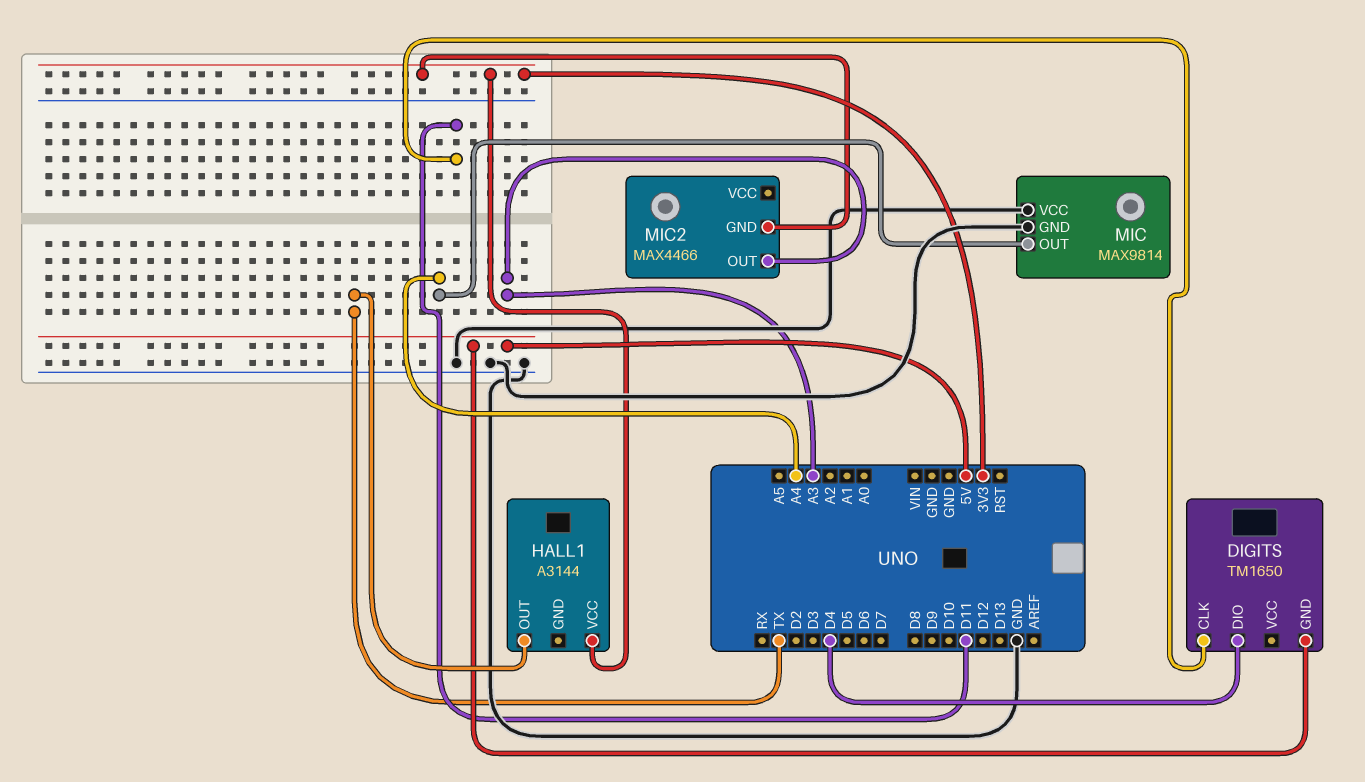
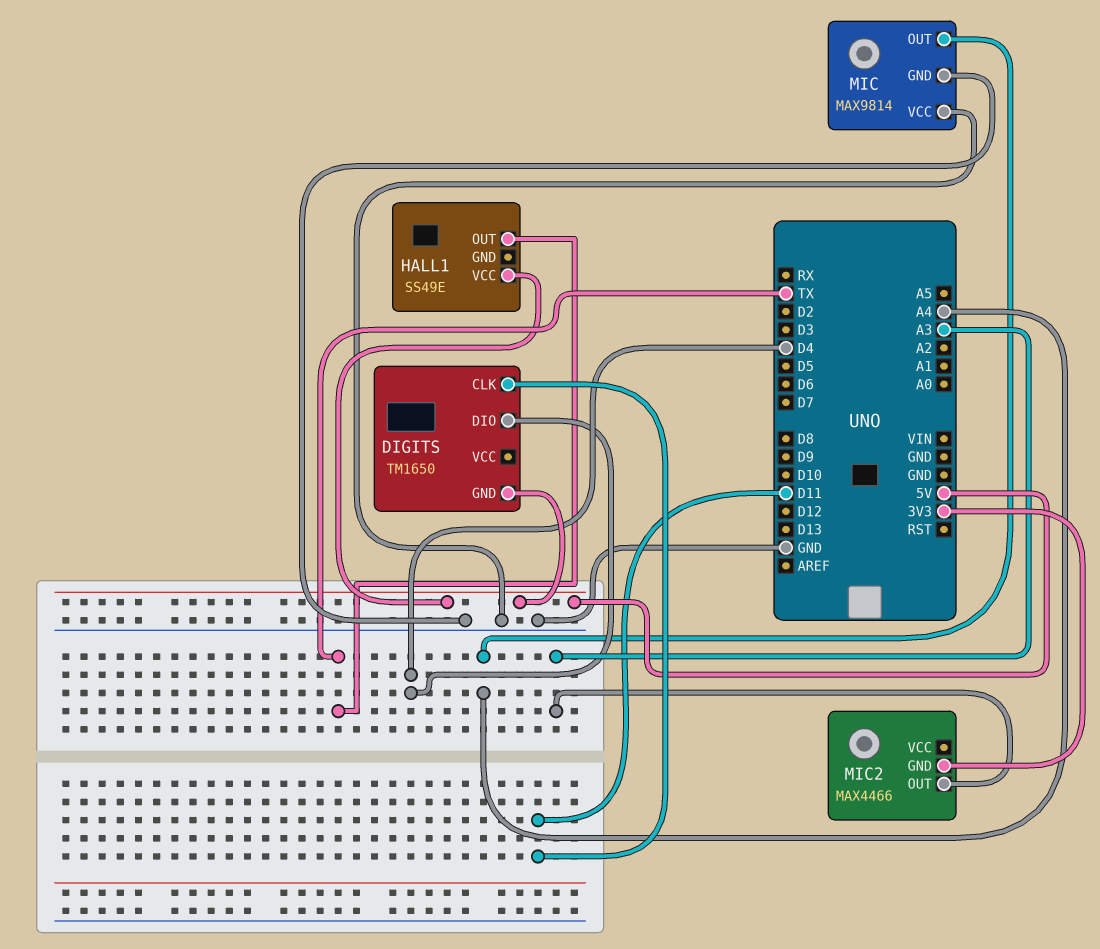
HALL1: A3144 -> SS49E
HALL1 pin VCC: 3V3 -> 5V

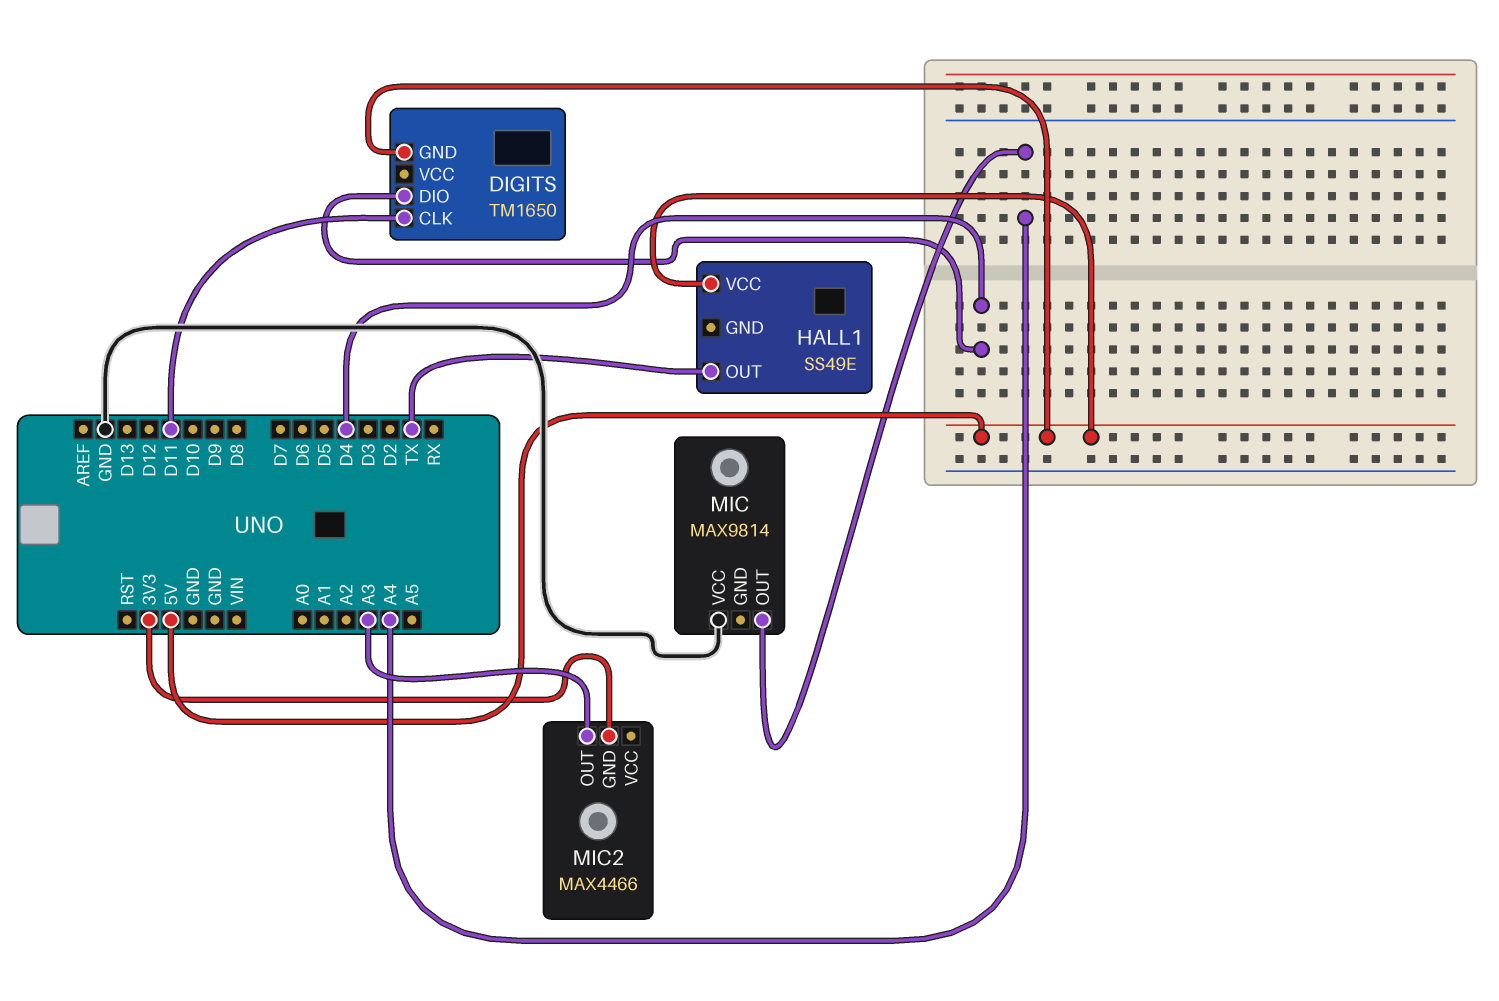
MIC pin GND: GND -> none

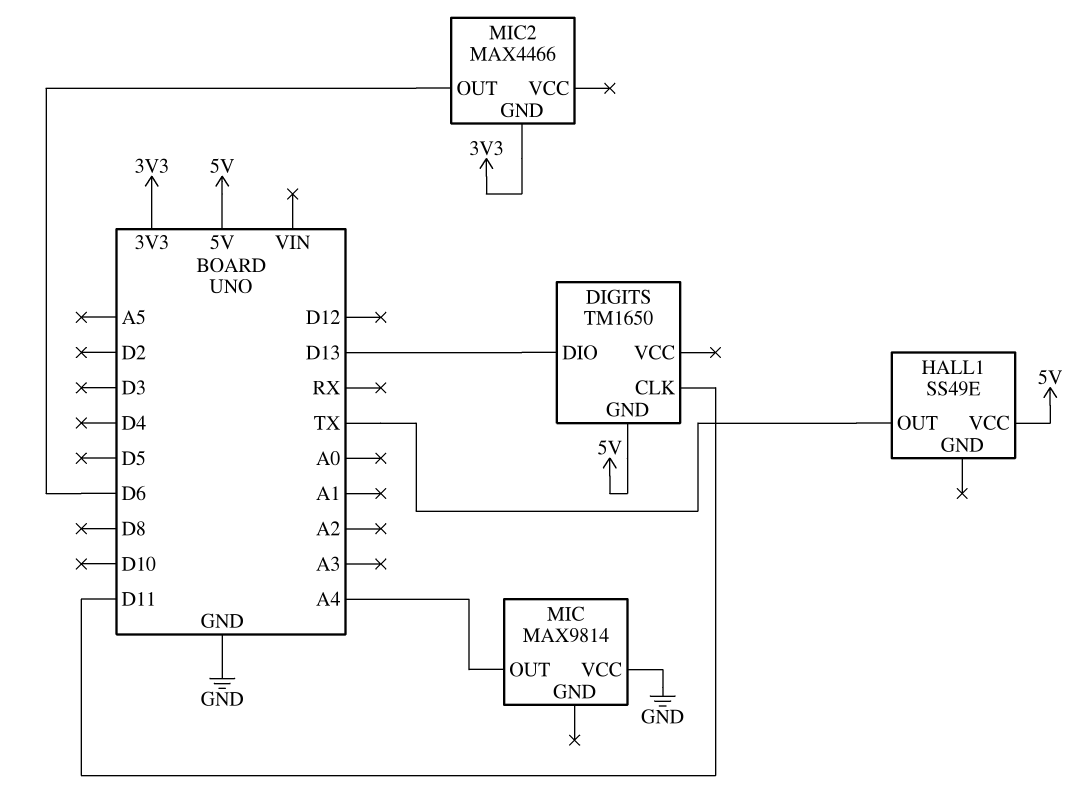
DIGITS pin DIO: D4 -> D13
MIC2 pin OUT: A3 -> D6

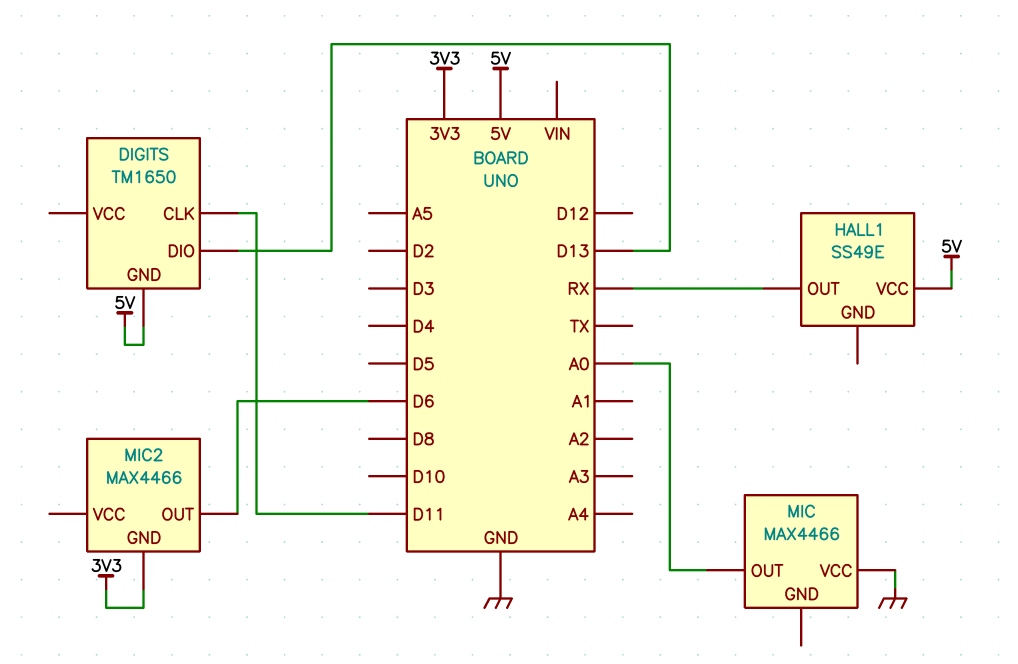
HALL1 pin OUT: TX -> RX
MIC: MAX9814 -> MAX4466
MIC pin OUT: A4 -> A0

